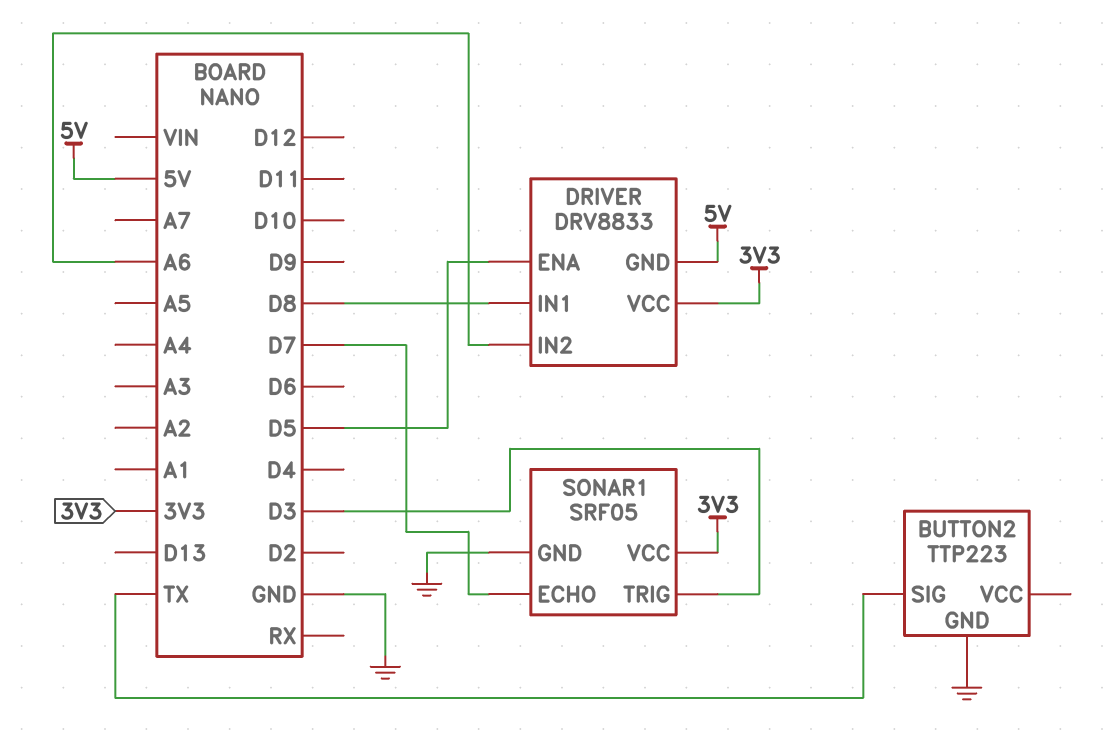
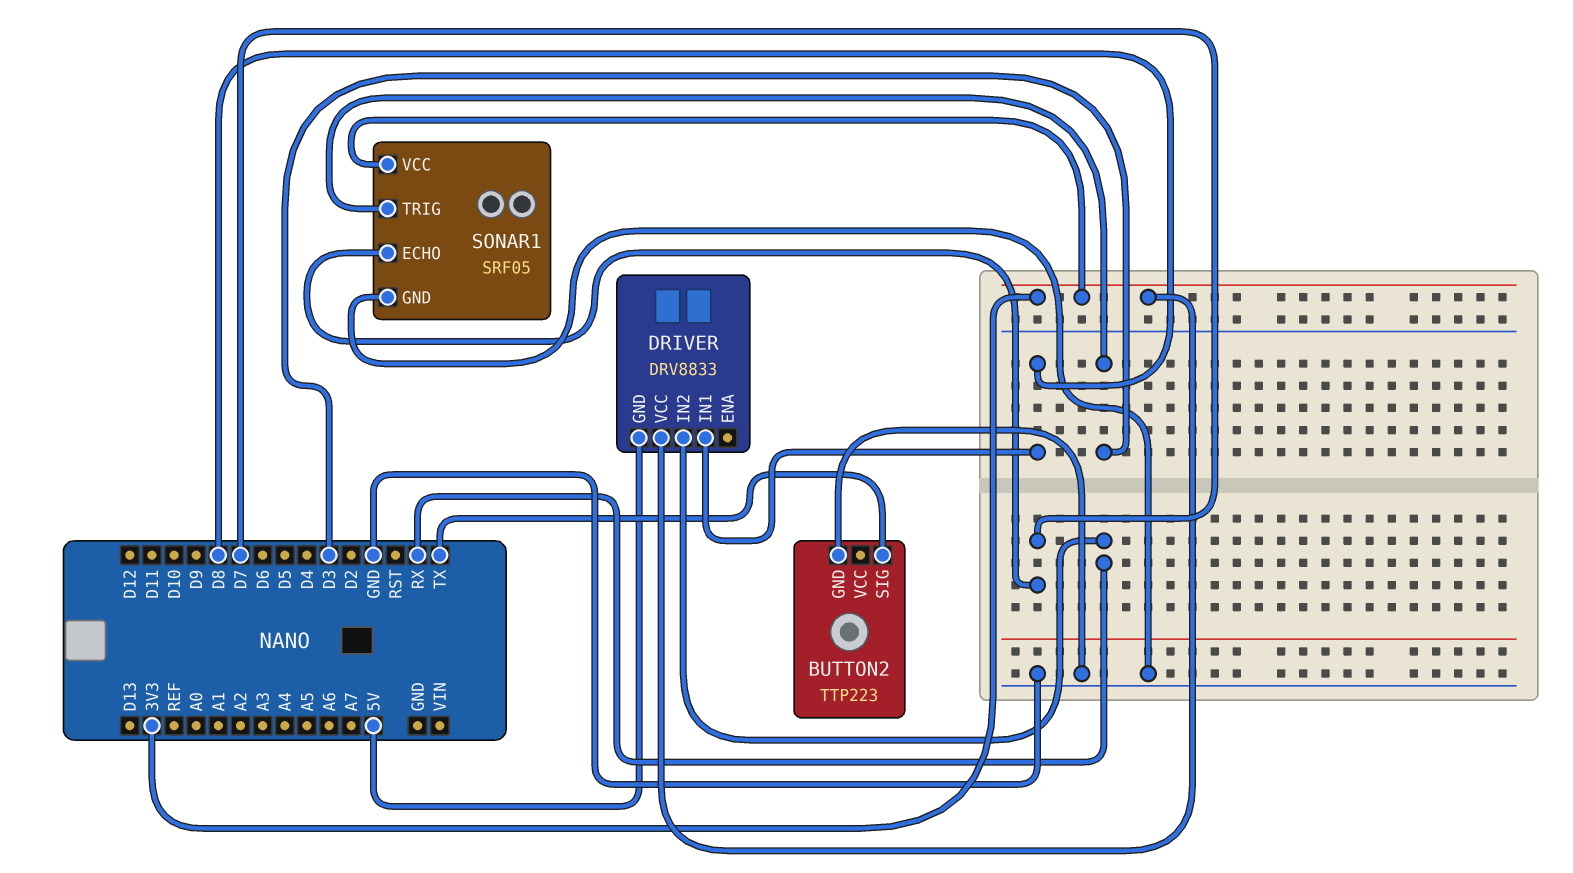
DRIVER pin ENA: D5 -> none
DRIVER pin IN2: A6 -> RX

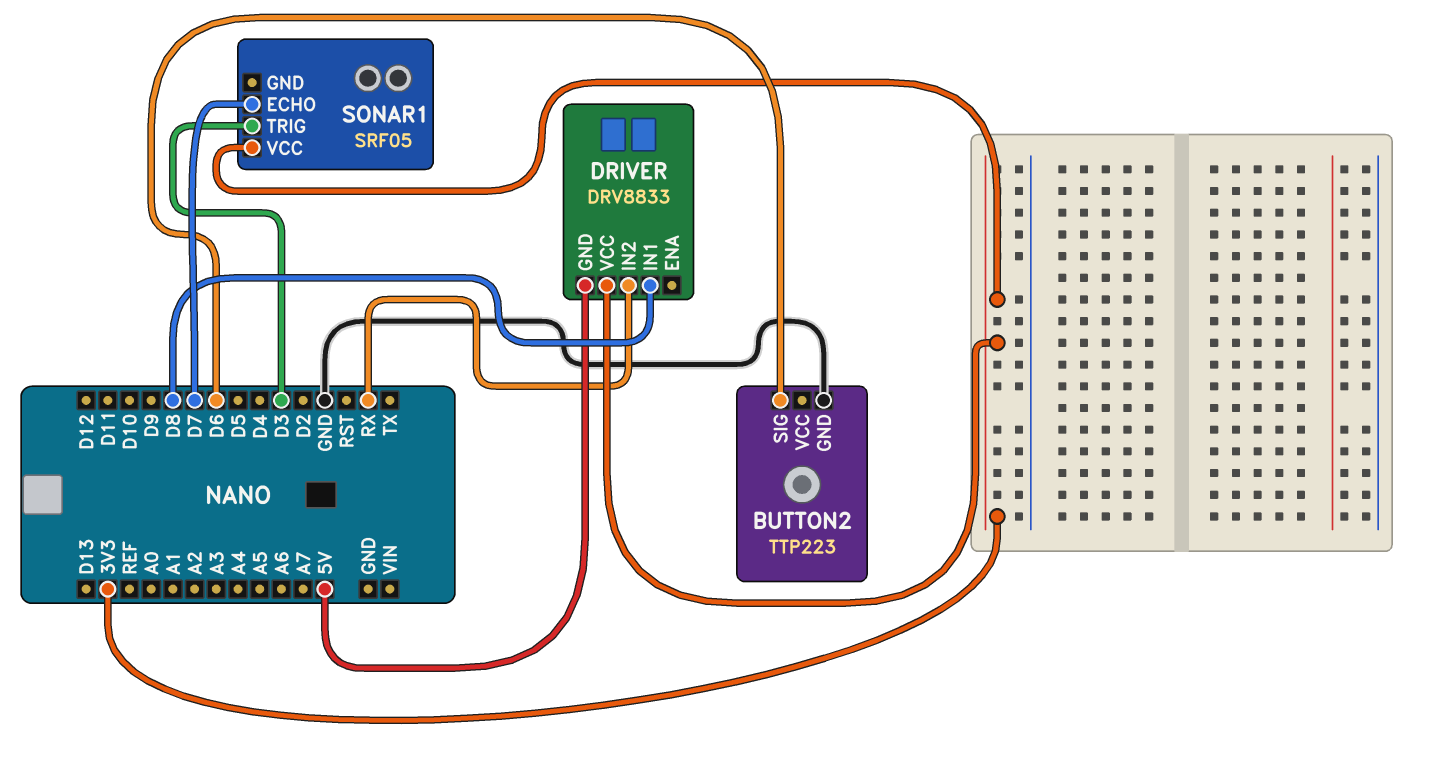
BUTTON2 pin SIG: TX -> D6
SONAR1 pin GND: GND -> none

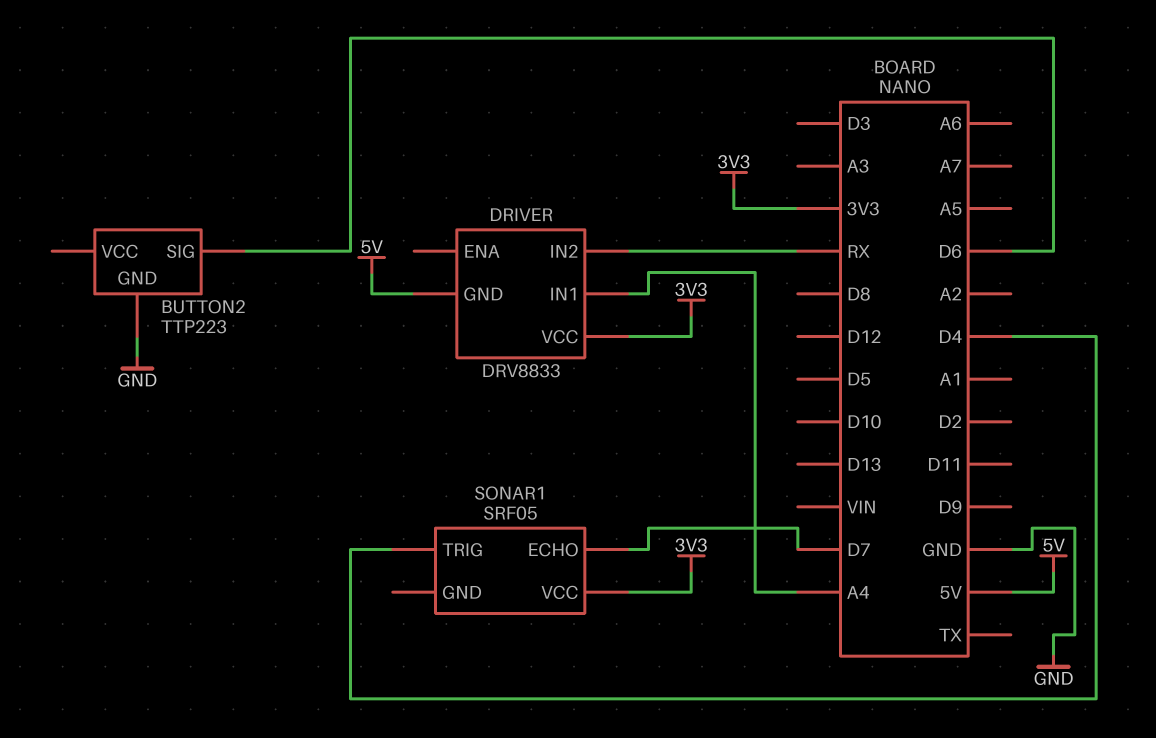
DRIVER pin IN1: D8 -> A4
SONAR1 pin TRIG: D3 -> D4

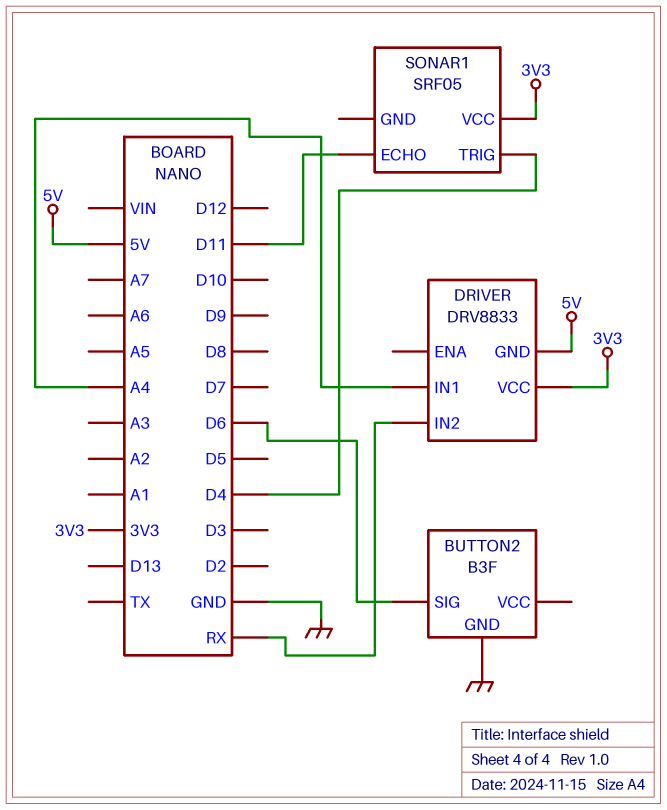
BUTTON2: TTP223 -> B3F
SONAR1 pin ECHO: D7 -> D11

